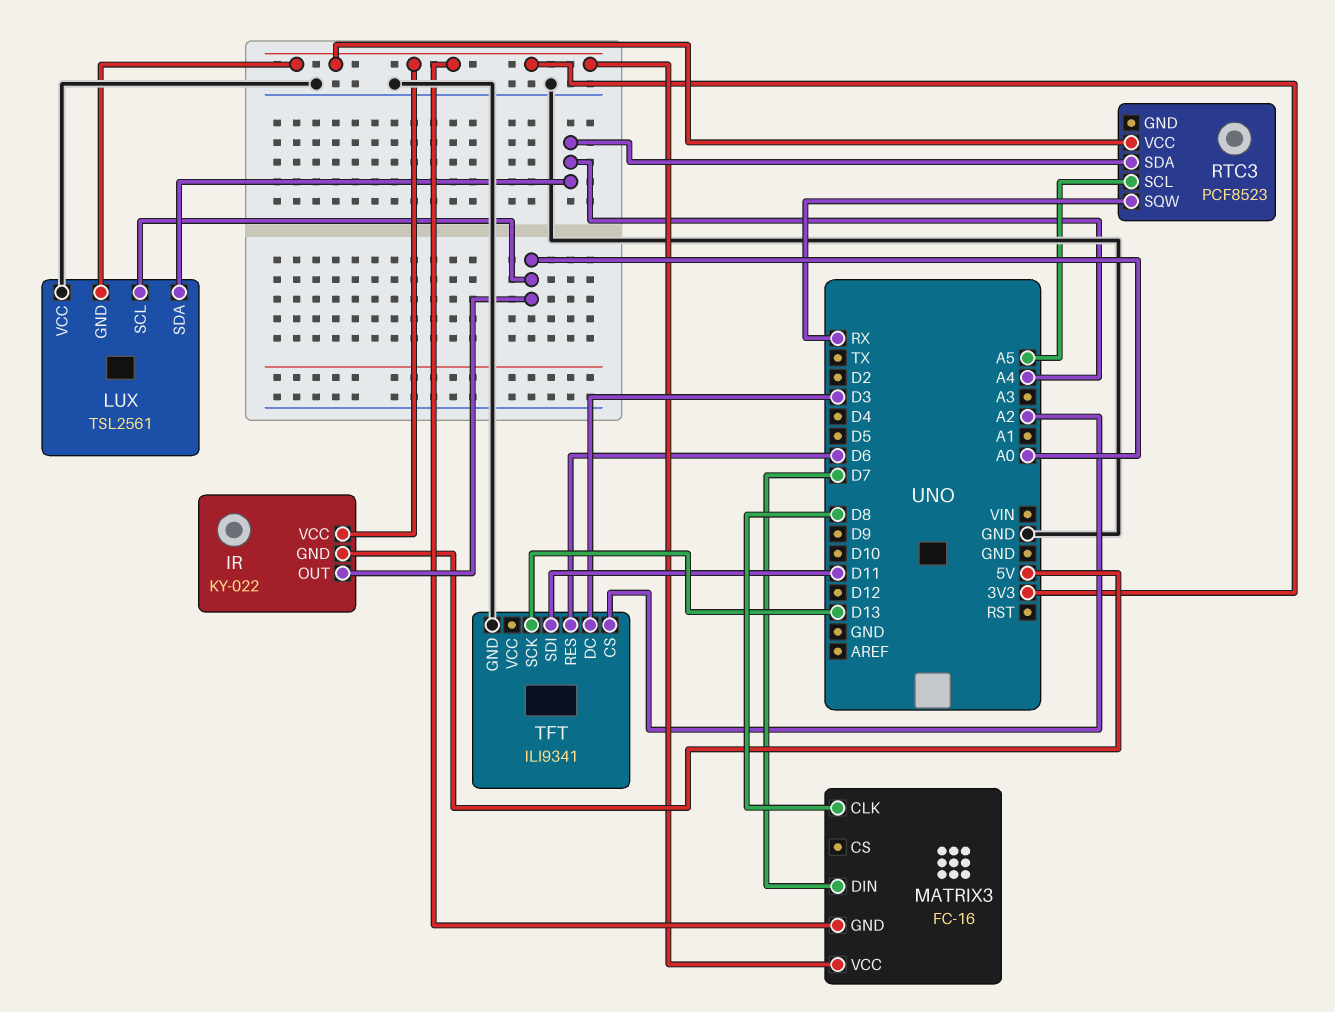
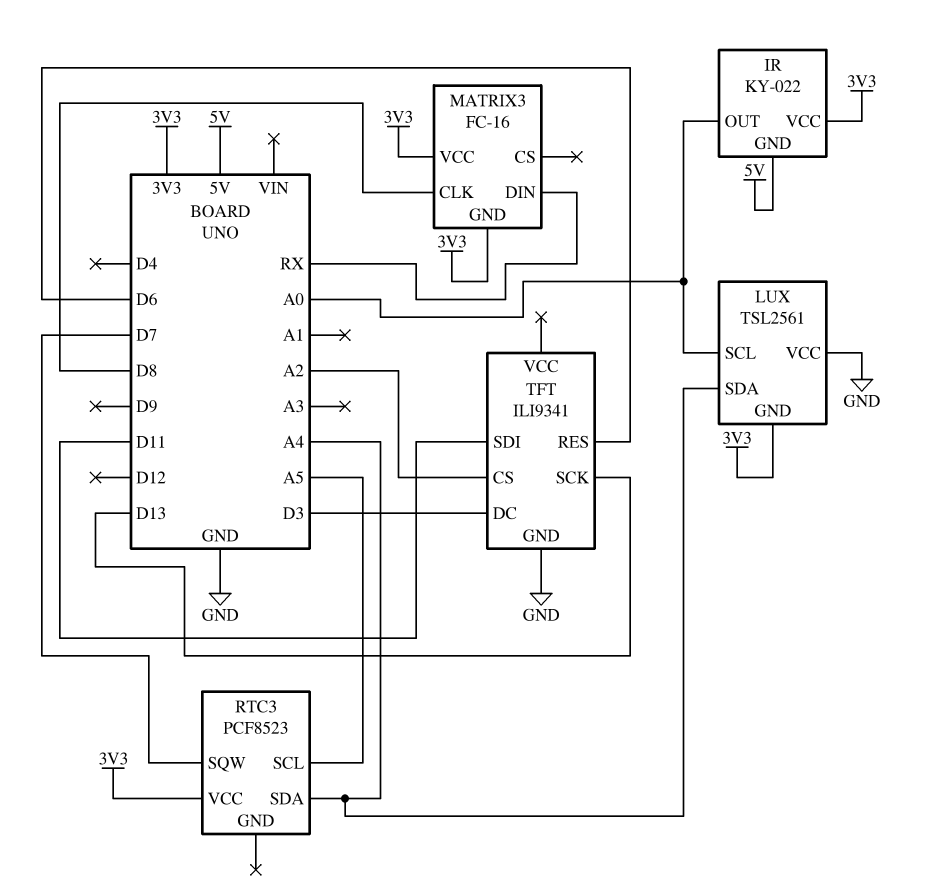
MATRIX3 pin DIN: D7 -> RX
RTC3 pin SQW: RX -> D7

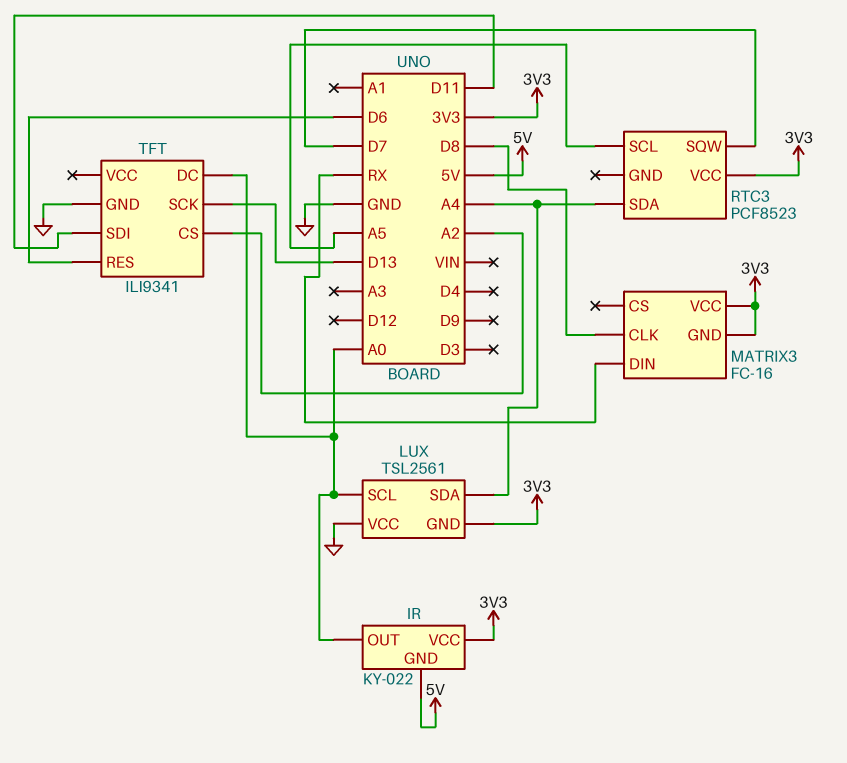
TFT pin DC: D3 -> A0

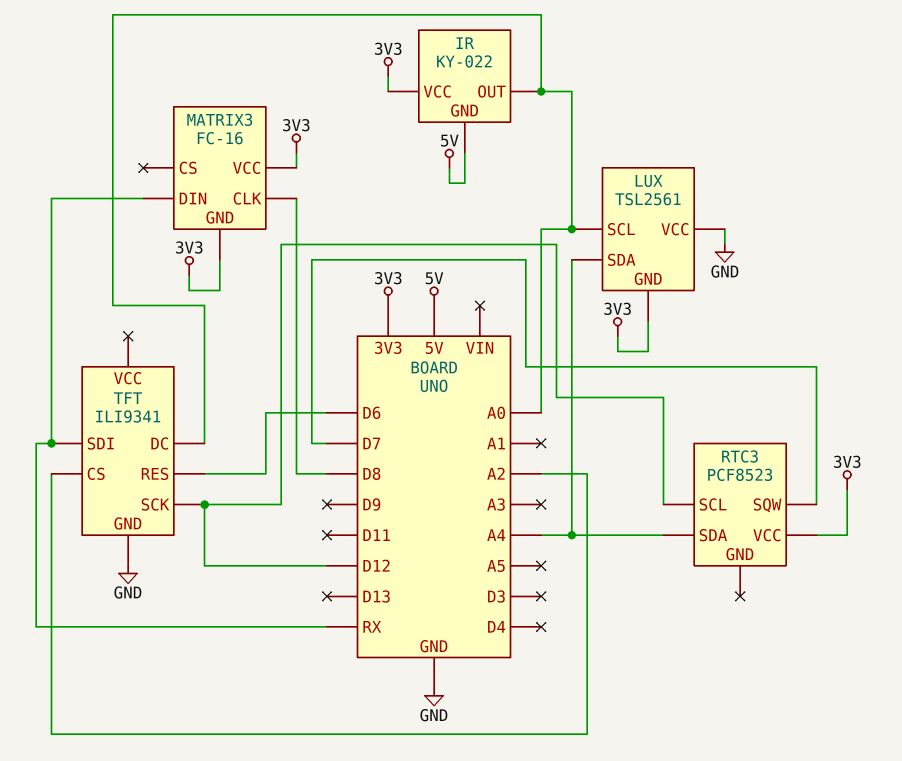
RTC3 pin SCL: A5 -> D12
TFT pin SCK: D13 -> D12
TFT pin SDI: D11 -> RX

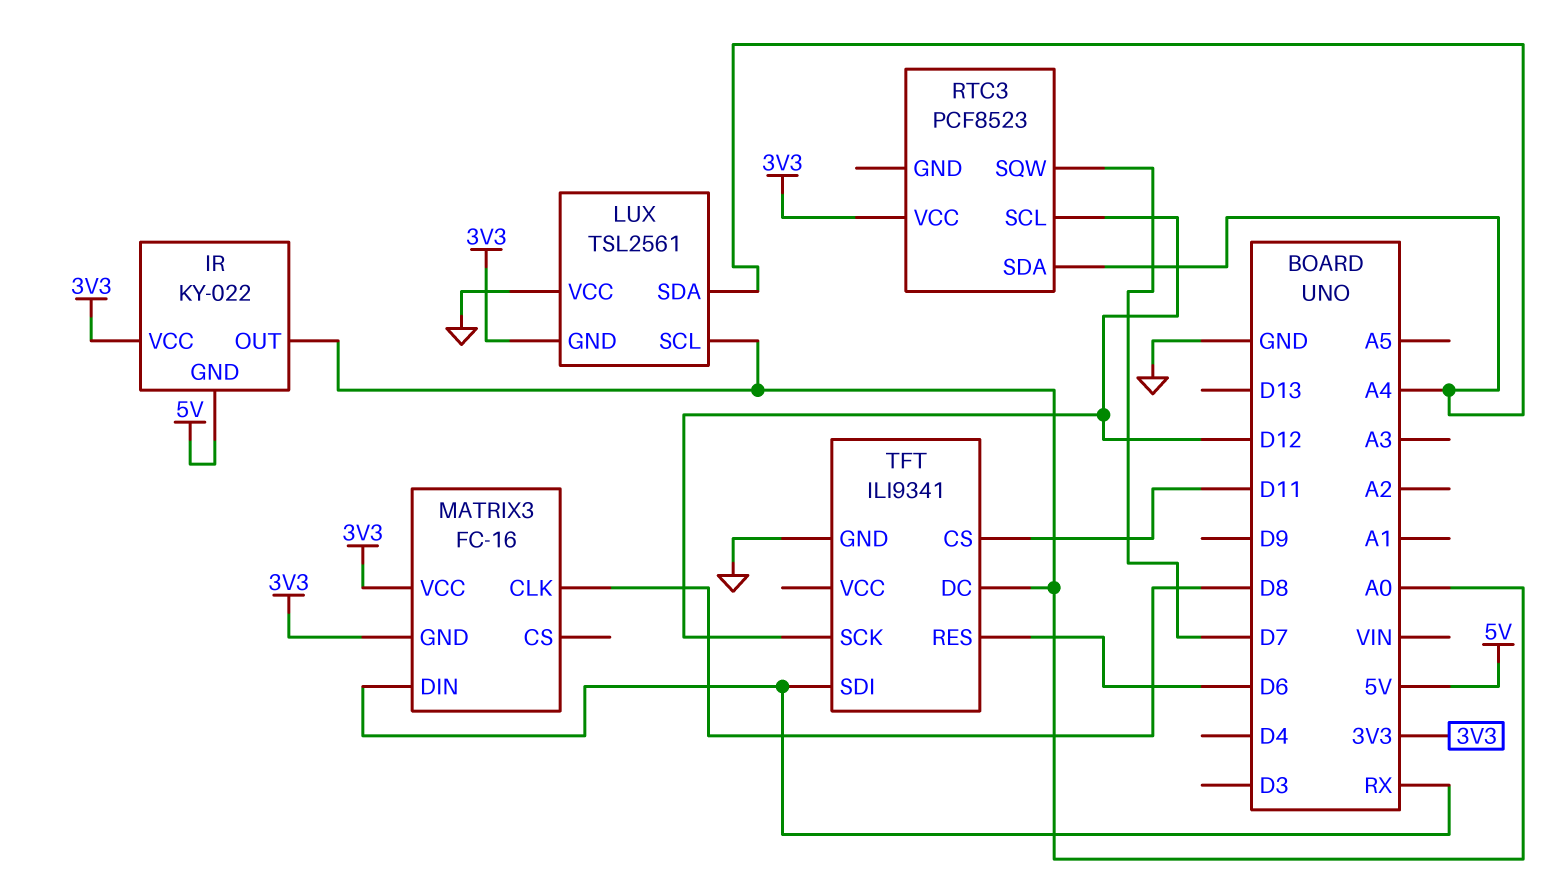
TFT pin CS: A2 -> D11

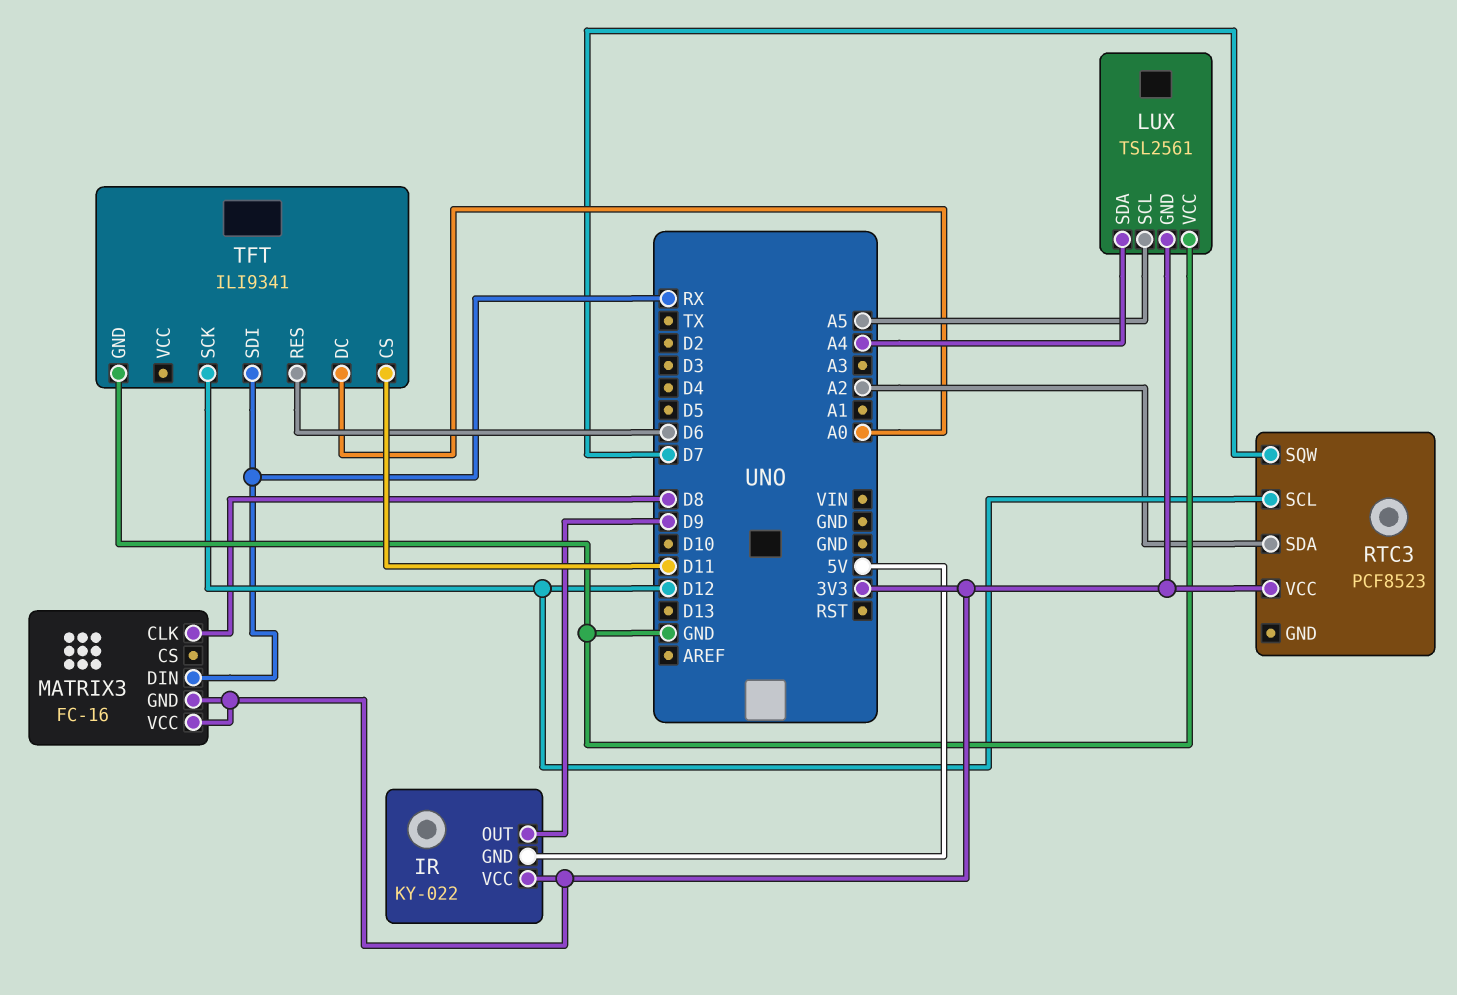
IR pin OUT: A0 -> D9
LUX pin SCL: A0 -> A5
RTC3 pin SDA: A4 -> A2

